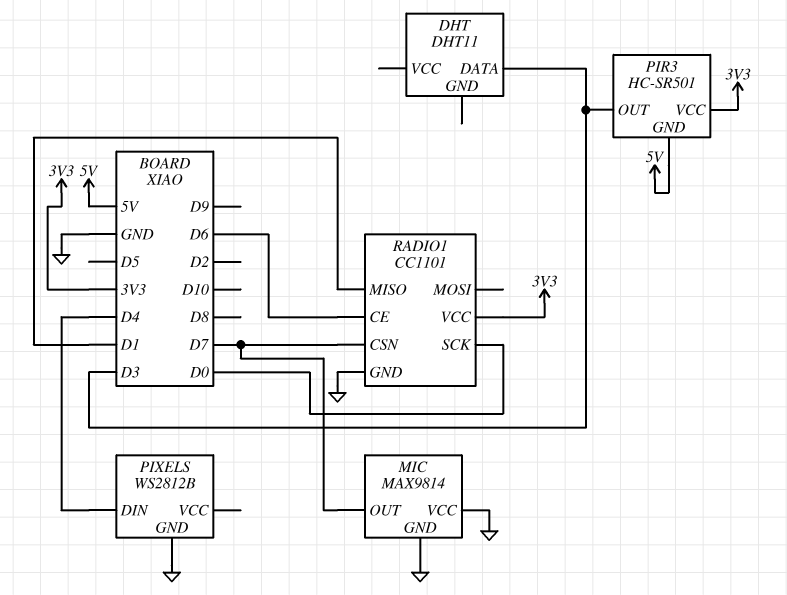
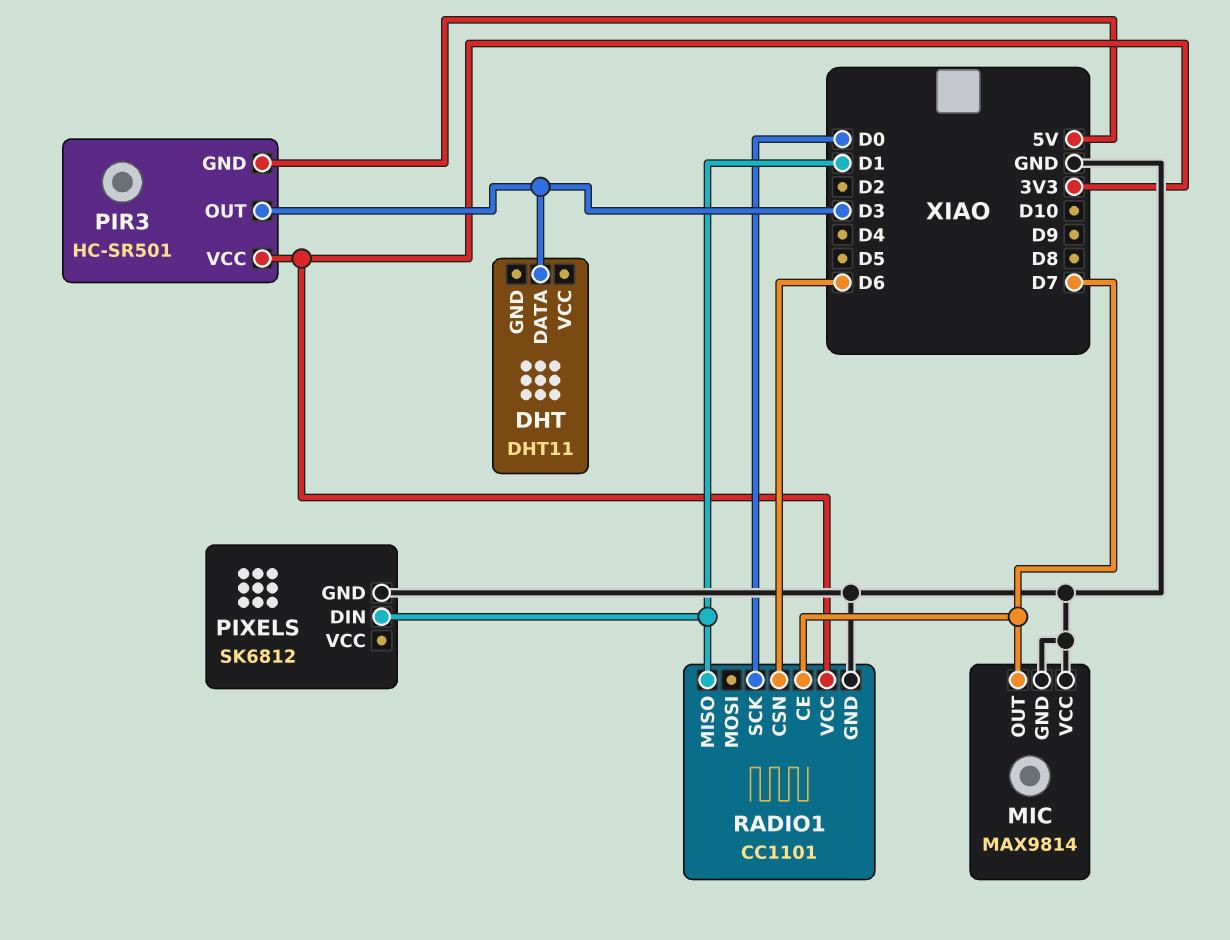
PIXELS: WS2812B -> SK6812
PIXELS pin DIN: D4 -> D1
RADIO1 pin CE: D6 -> D7
RADIO1 pin CSN: D7 -> D6

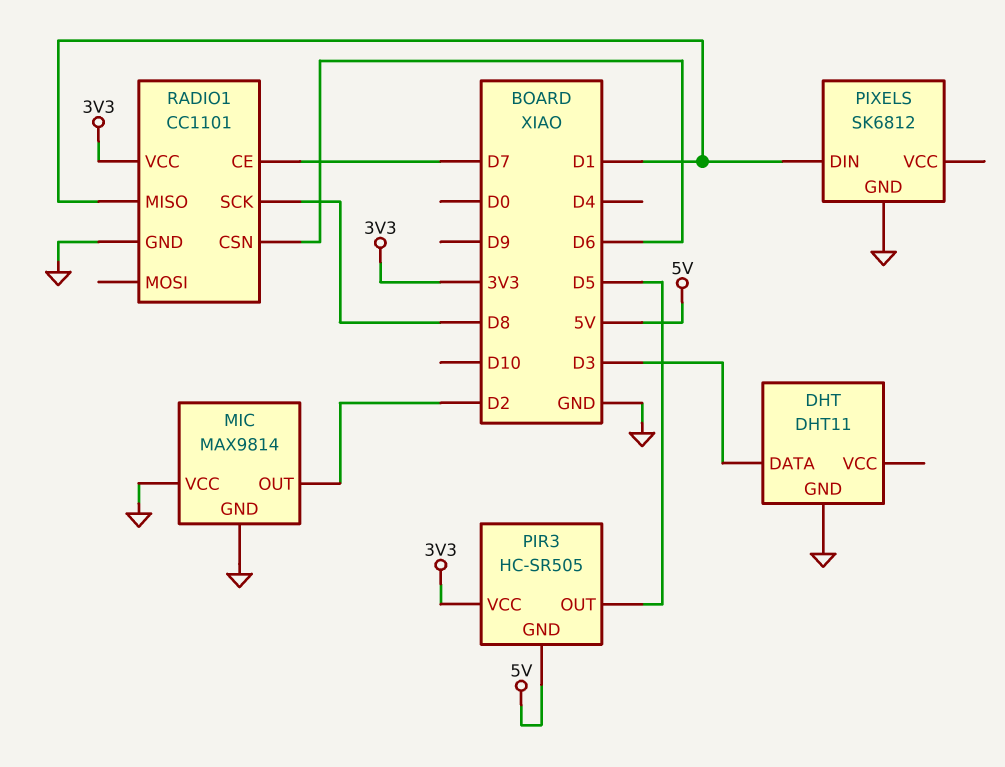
DHT pin GND: none -> GND
MIC pin OUT: D7 -> D2
PIR3: HC-SR501 -> HC-SR505
PIR3 pin OUT: D3 -> D5
RADIO1 pin SCK: D0 -> D8

